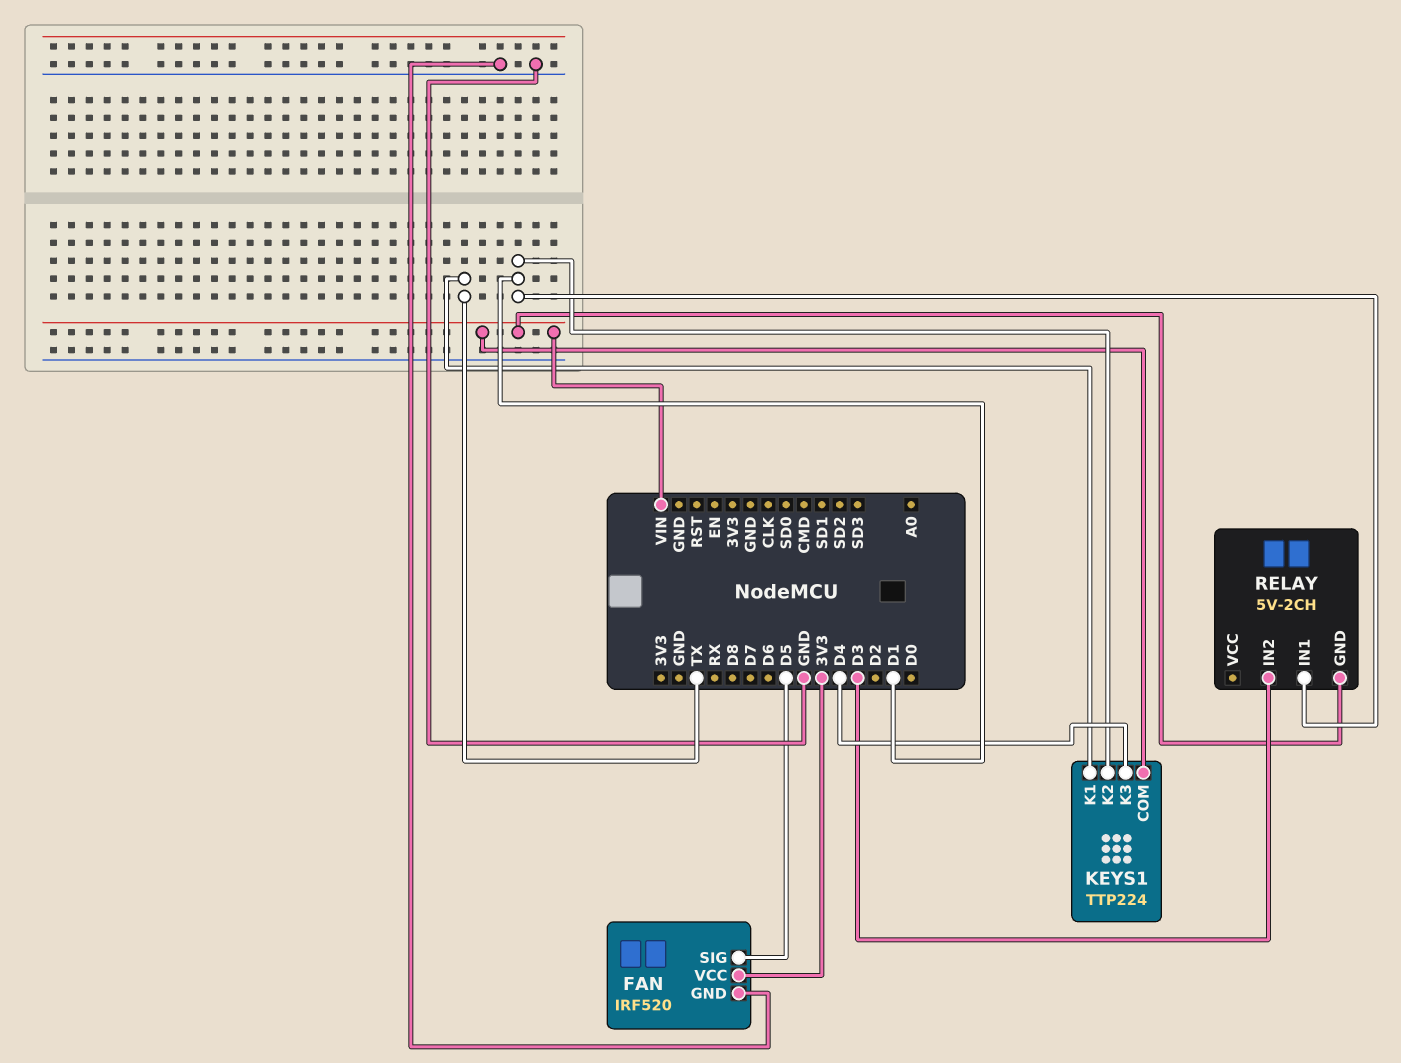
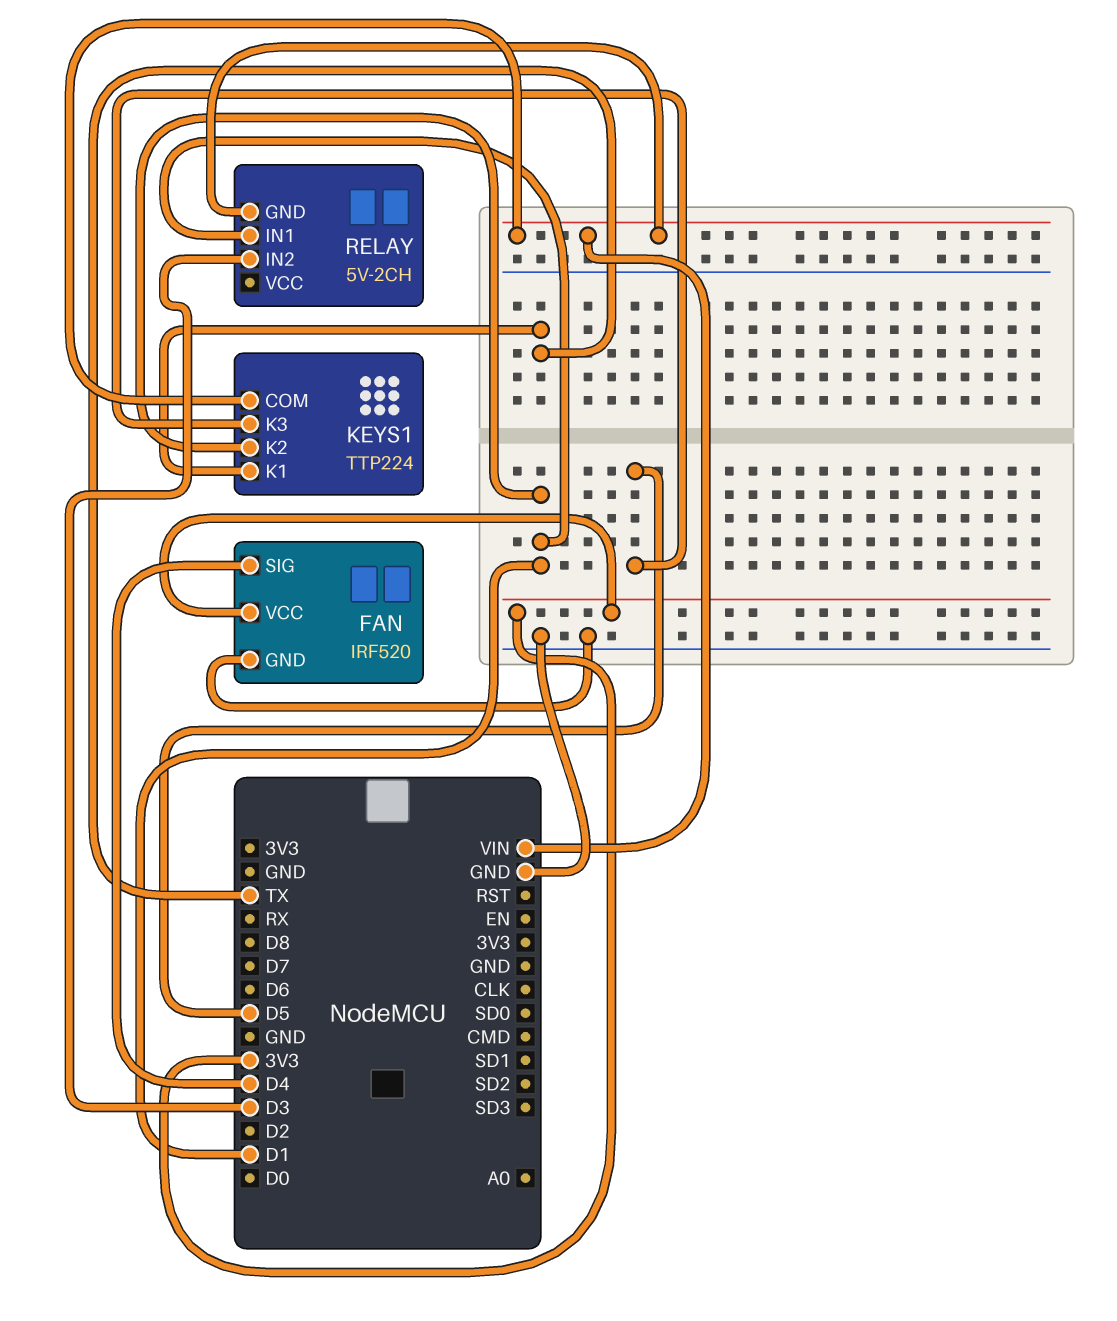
FAN pin SIG: D5 -> D4
KEYS1 pin K3: D4 -> D5

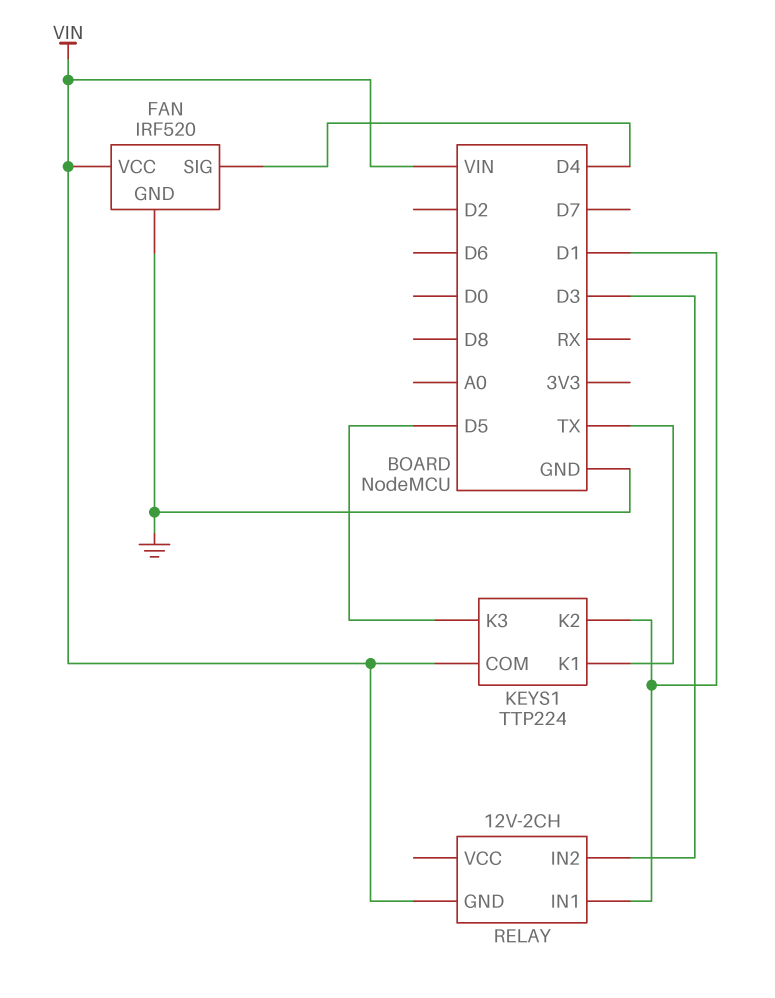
FAN pin VCC: 3V3 -> VIN
RELAY: 5V-2CH -> 12V-2CH

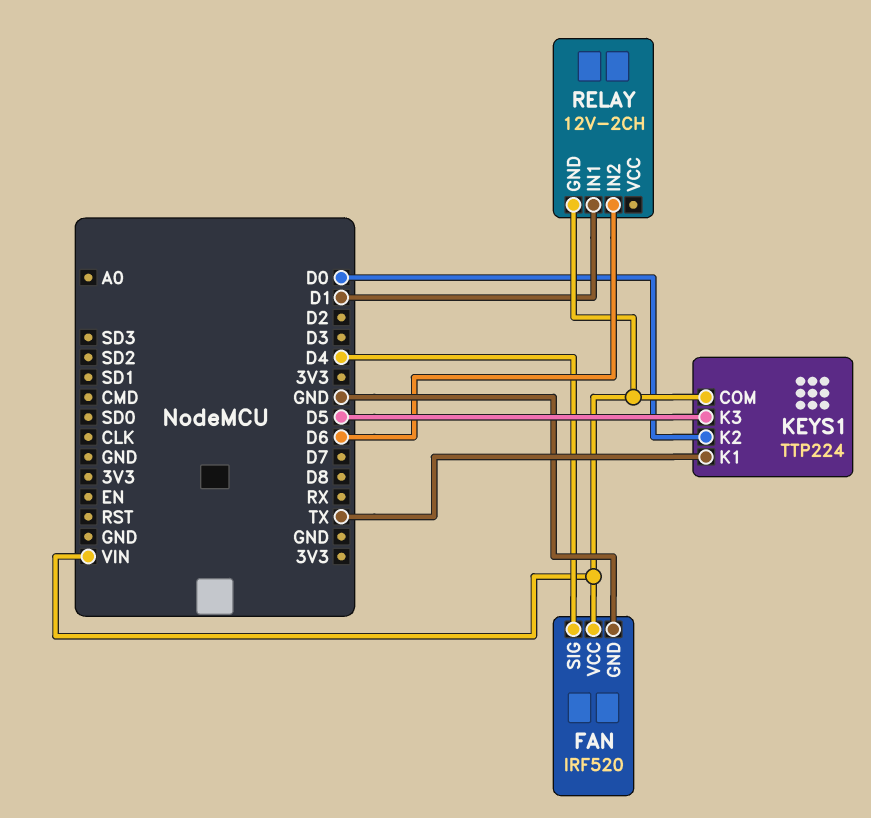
KEYS1 pin K2: D1 -> D0
RELAY pin IN2: D3 -> D6

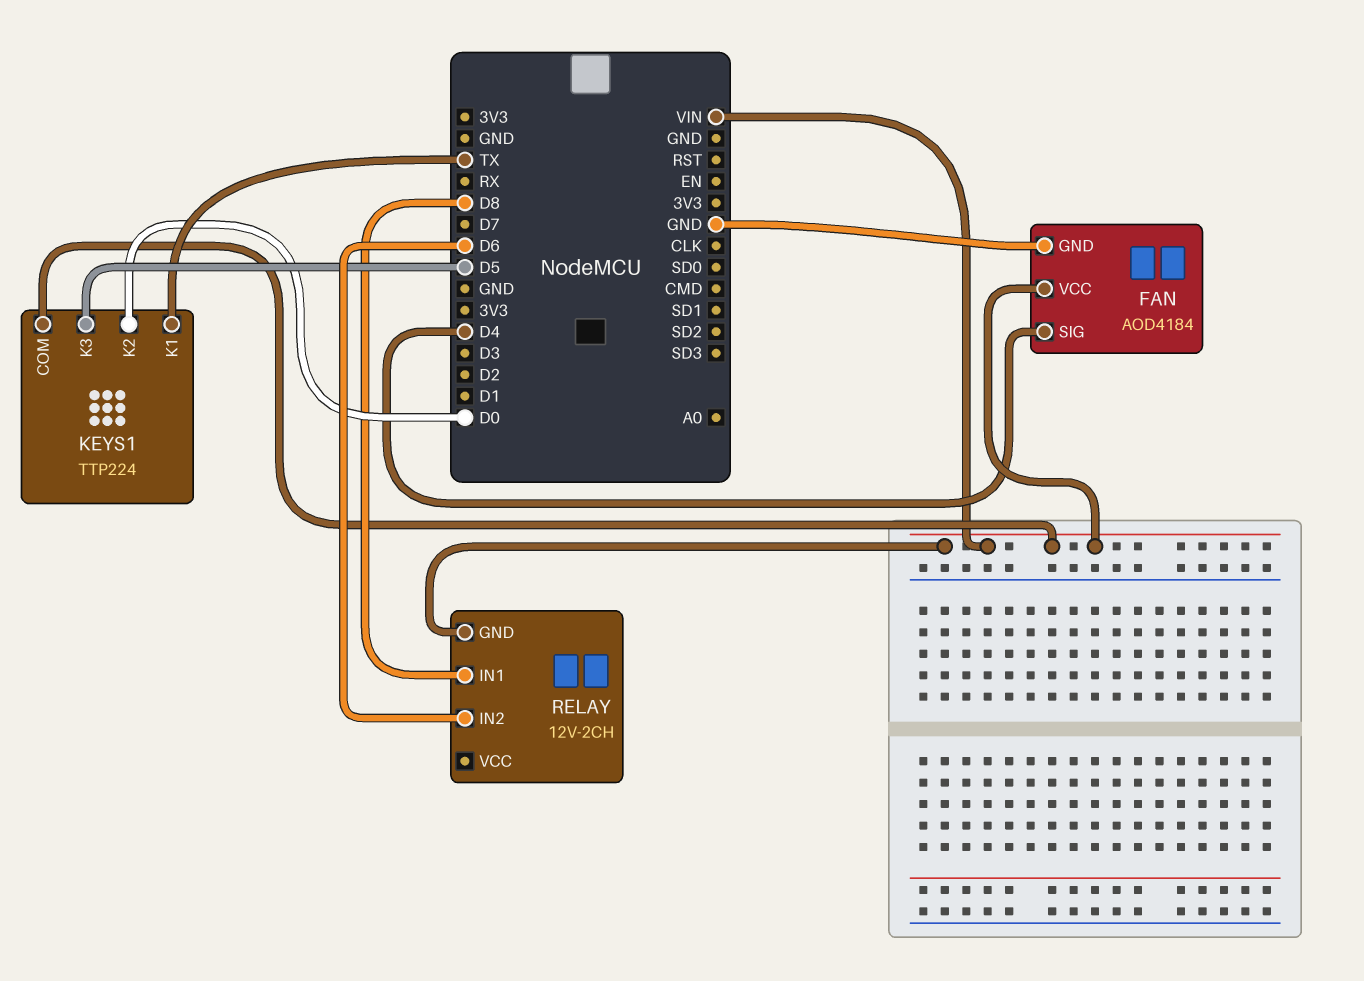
FAN: IRF520 -> AOD4184
RELAY pin IN1: D1 -> D8

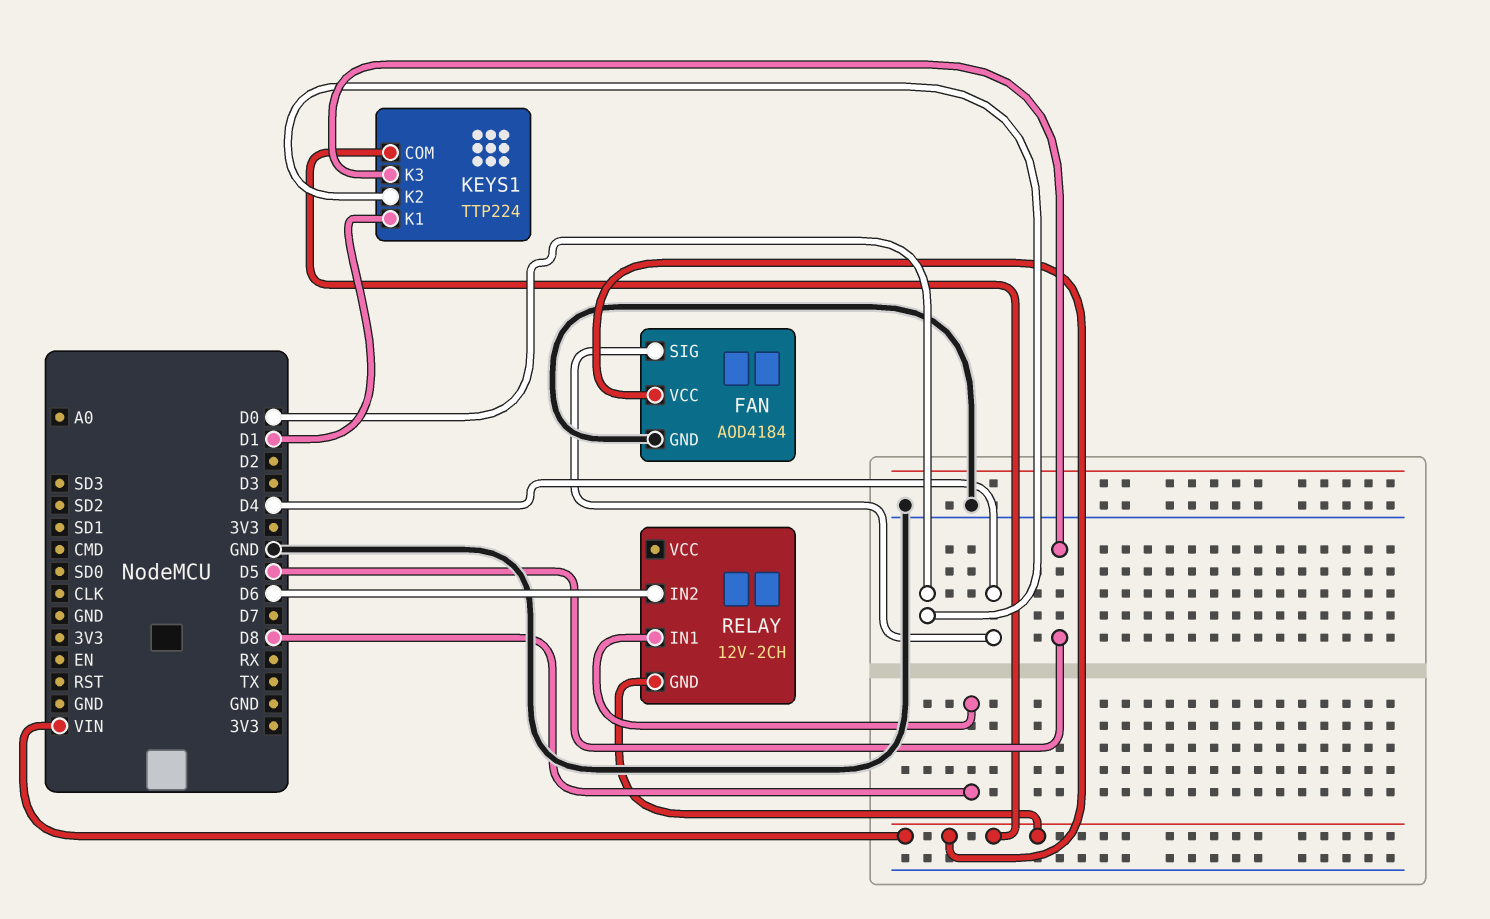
KEYS1 pin K1: TX -> D1

